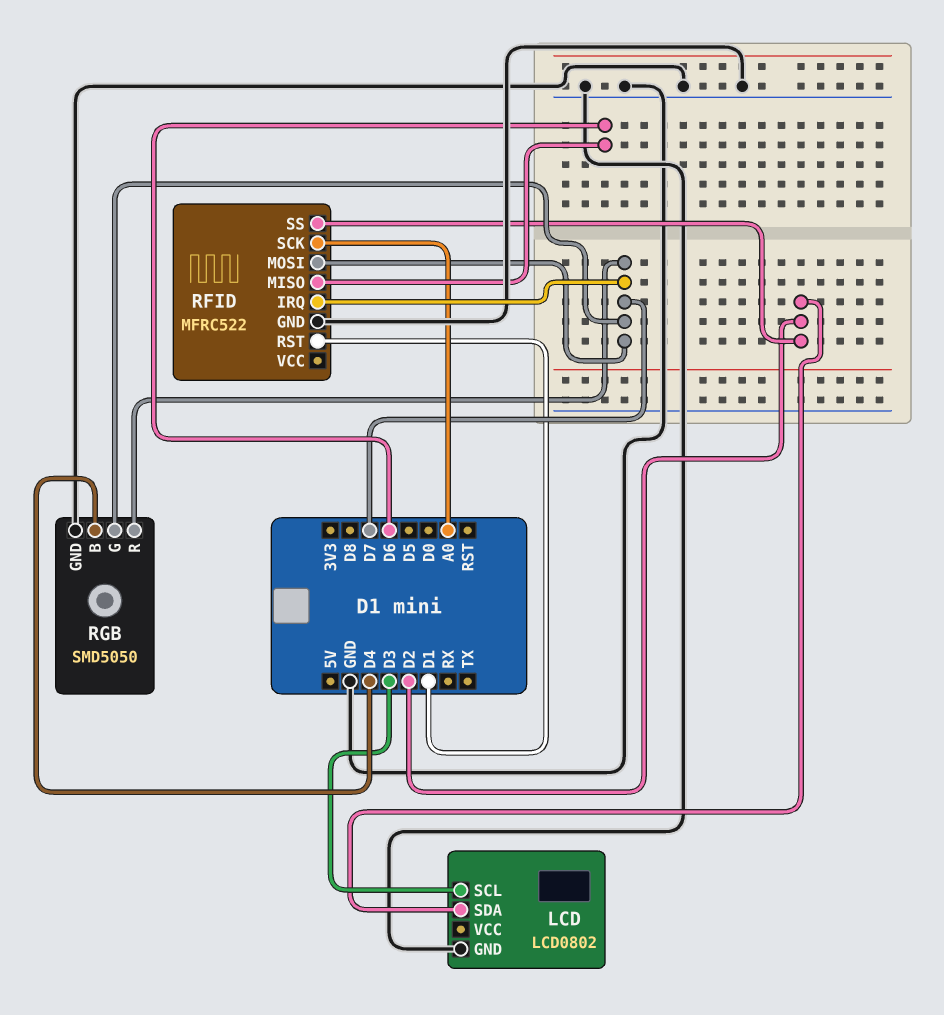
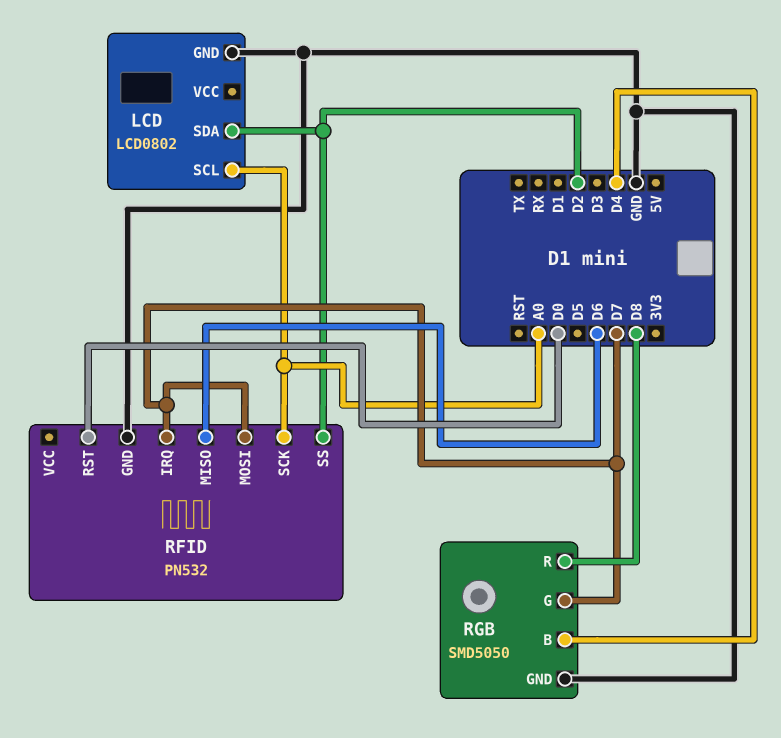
LCD pin SCL: D3 -> A0
RFID: MFRC522 -> PN532
RFID pin RST: D1 -> D0
RGB pin R: D7 -> D8

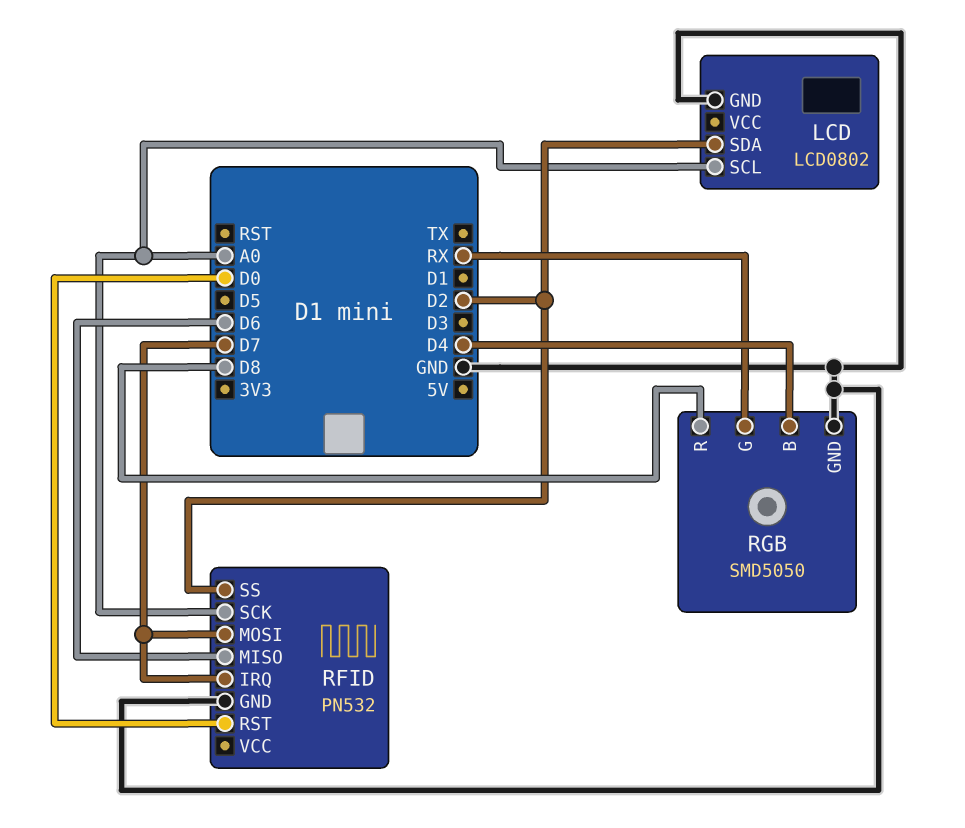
RGB pin G: D7 -> RX

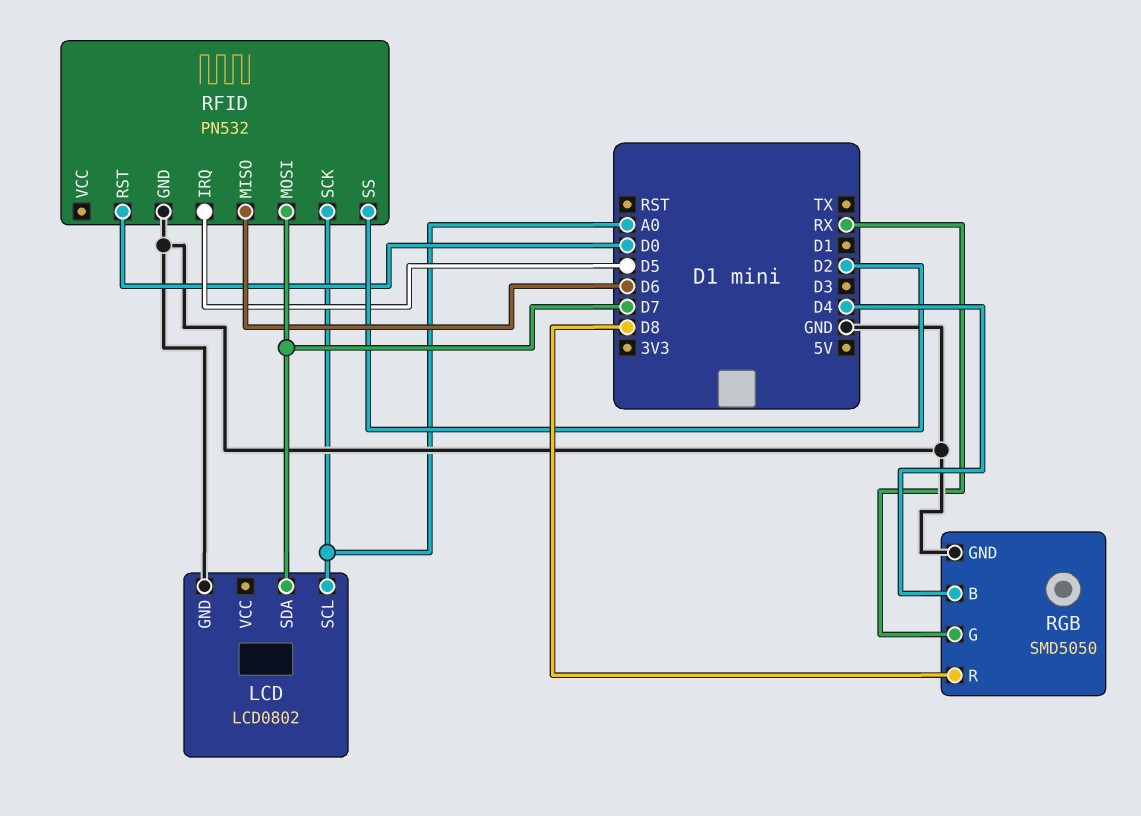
LCD pin SDA: D2 -> D7
RFID pin IRQ: D7 -> D5

